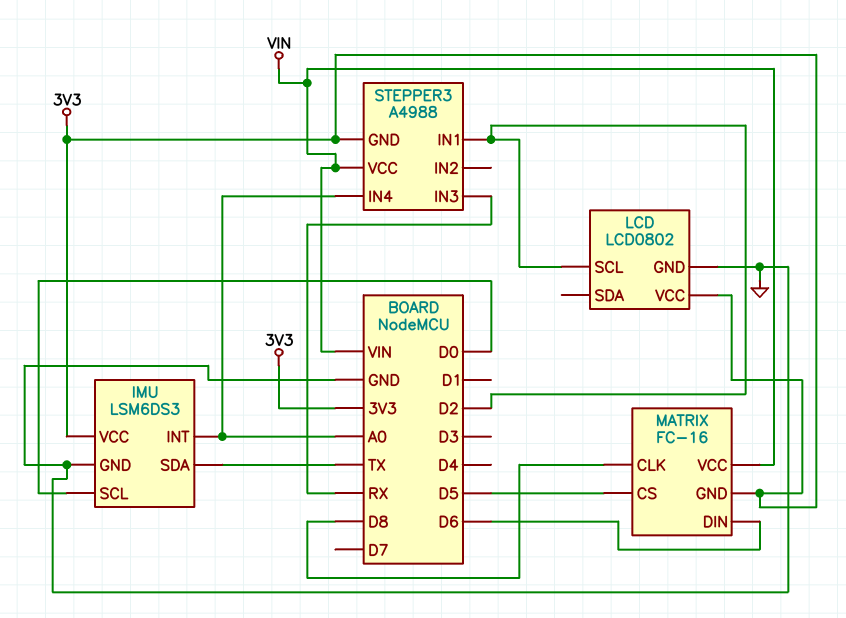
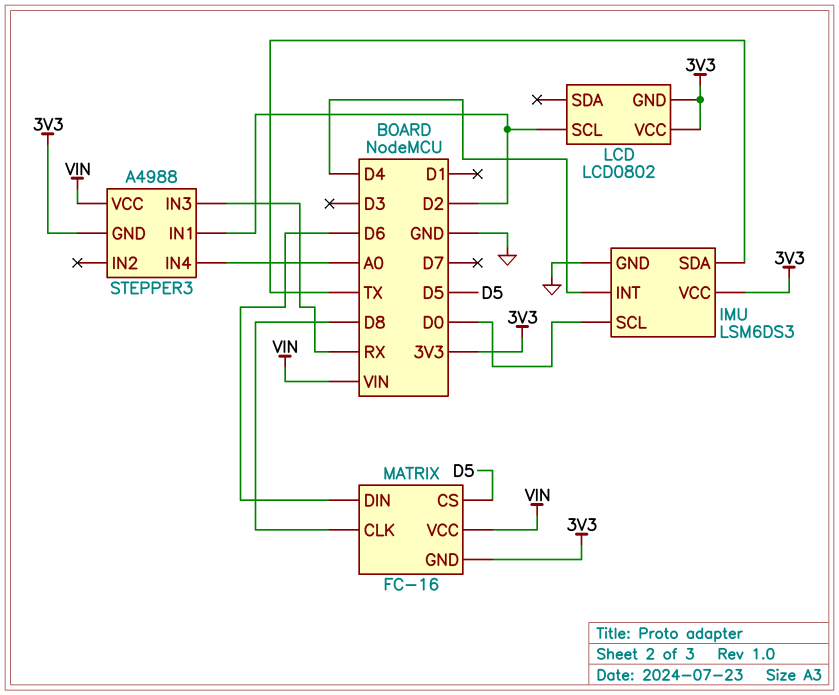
IMU pin INT: A0 -> D4
LCD pin GND: GND -> 3V3

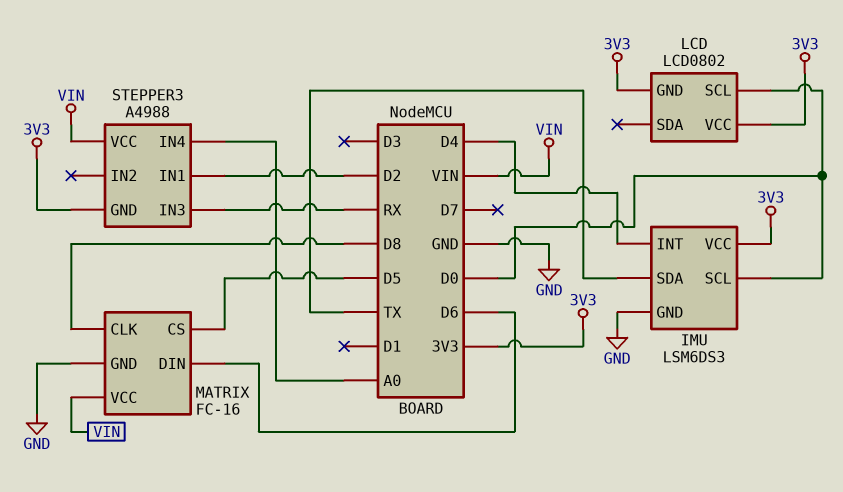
LCD pin SCL: D2 -> D0
MATRIX pin GND: 3V3 -> GND

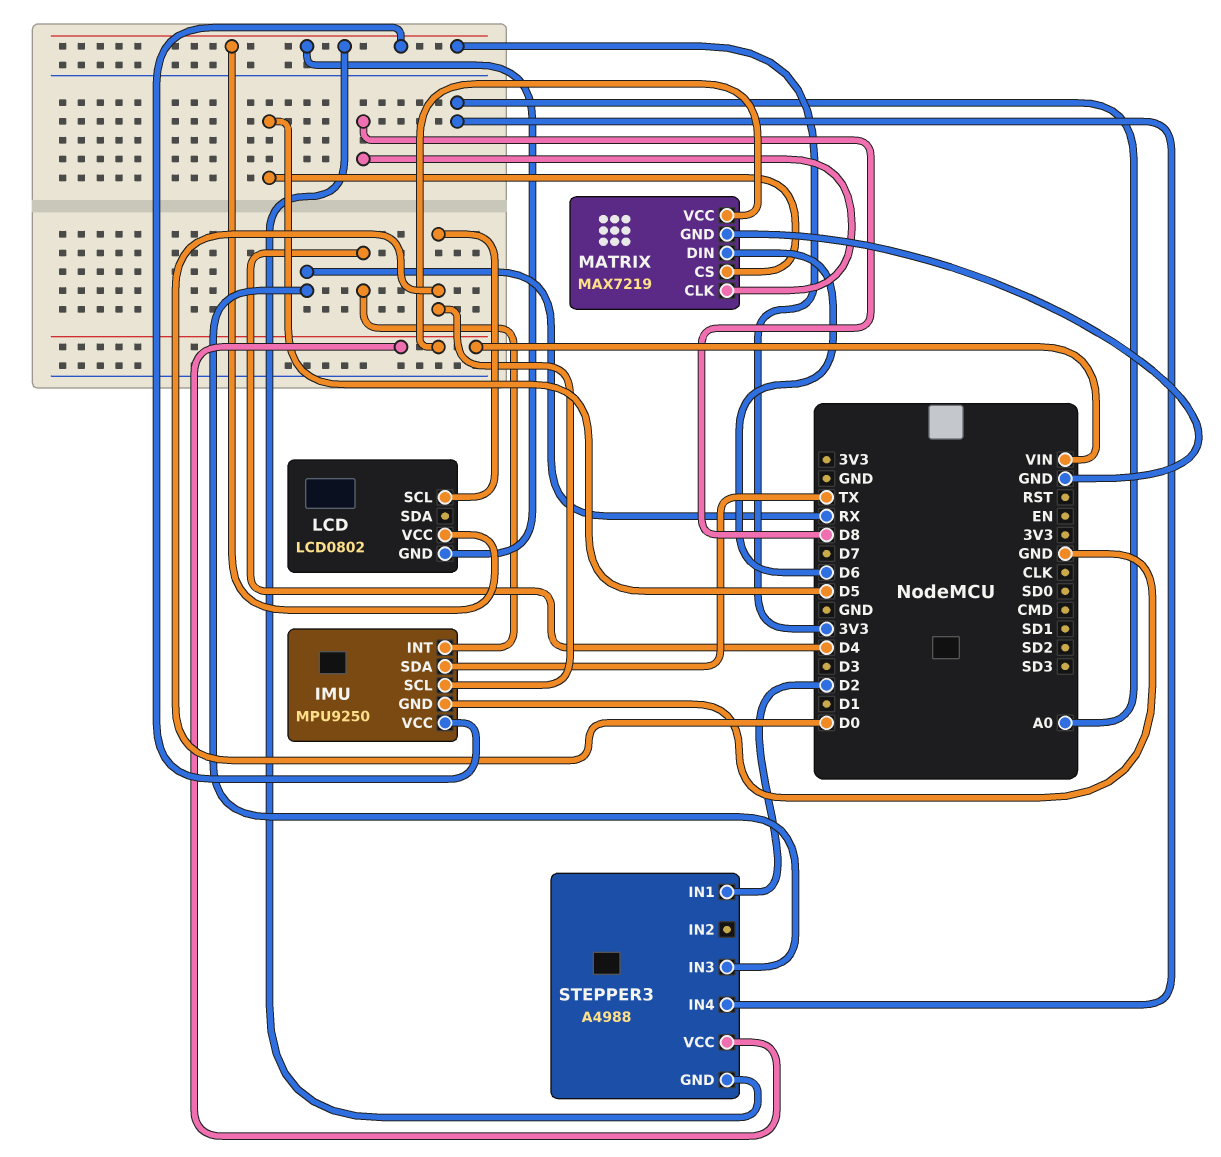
IMU: LSM6DS3 -> MPU9250
MATRIX: FC-16 -> MAX7219

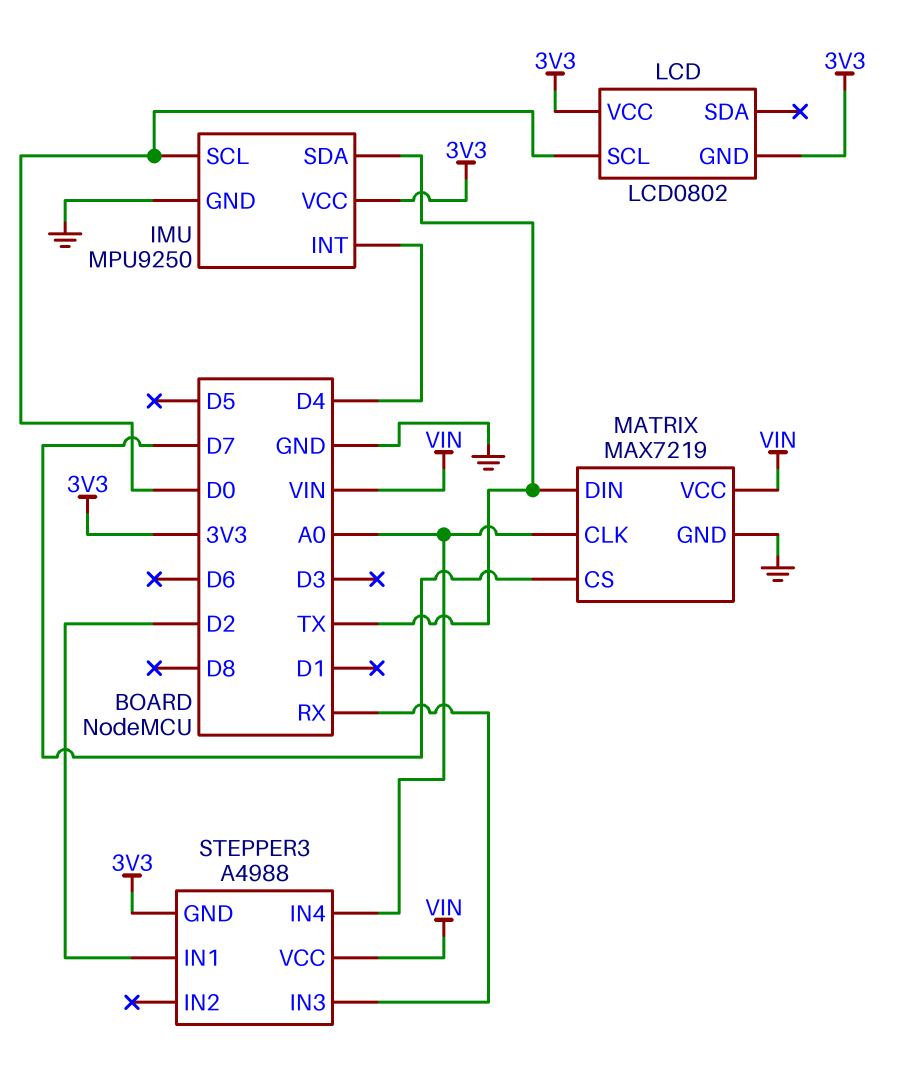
MATRIX pin CLK: D8 -> A0
MATRIX pin CS: D5 -> D7
MATRIX pin DIN: D6 -> TX

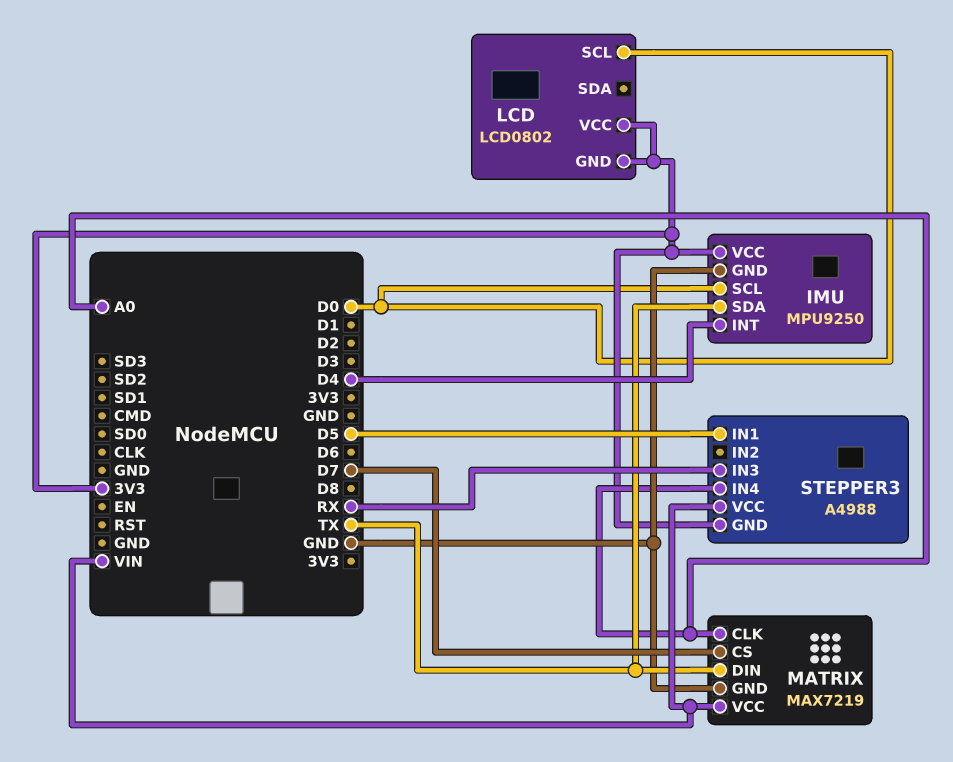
STEPPER3 pin IN1: D2 -> D5

